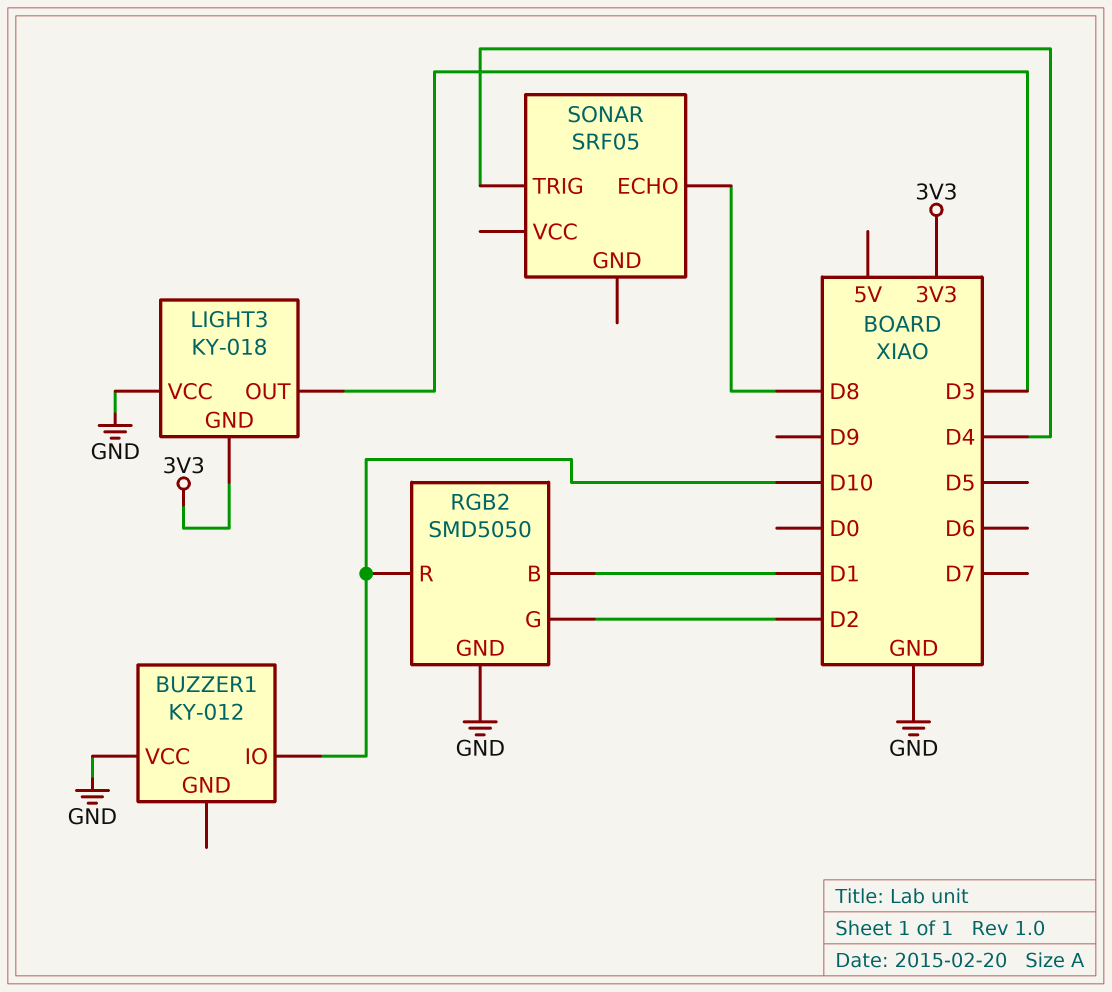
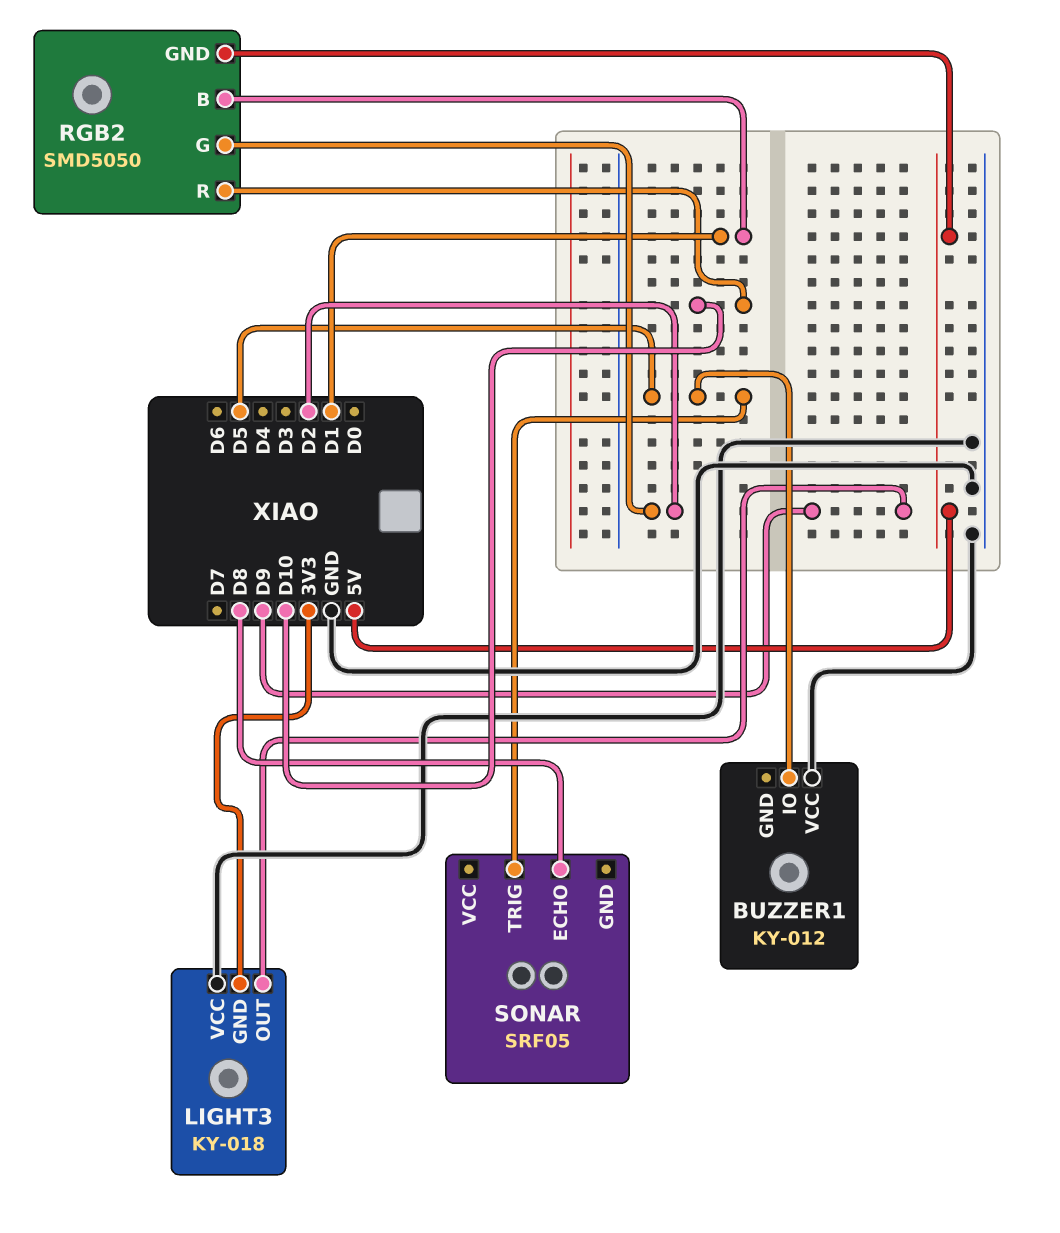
BUZZER1 pin IO: D10 -> D5
LIGHT3 pin OUT: D3 -> D9
RGB2 pin GND: GND -> 5V
SONAR pin TRIG: D4 -> D5

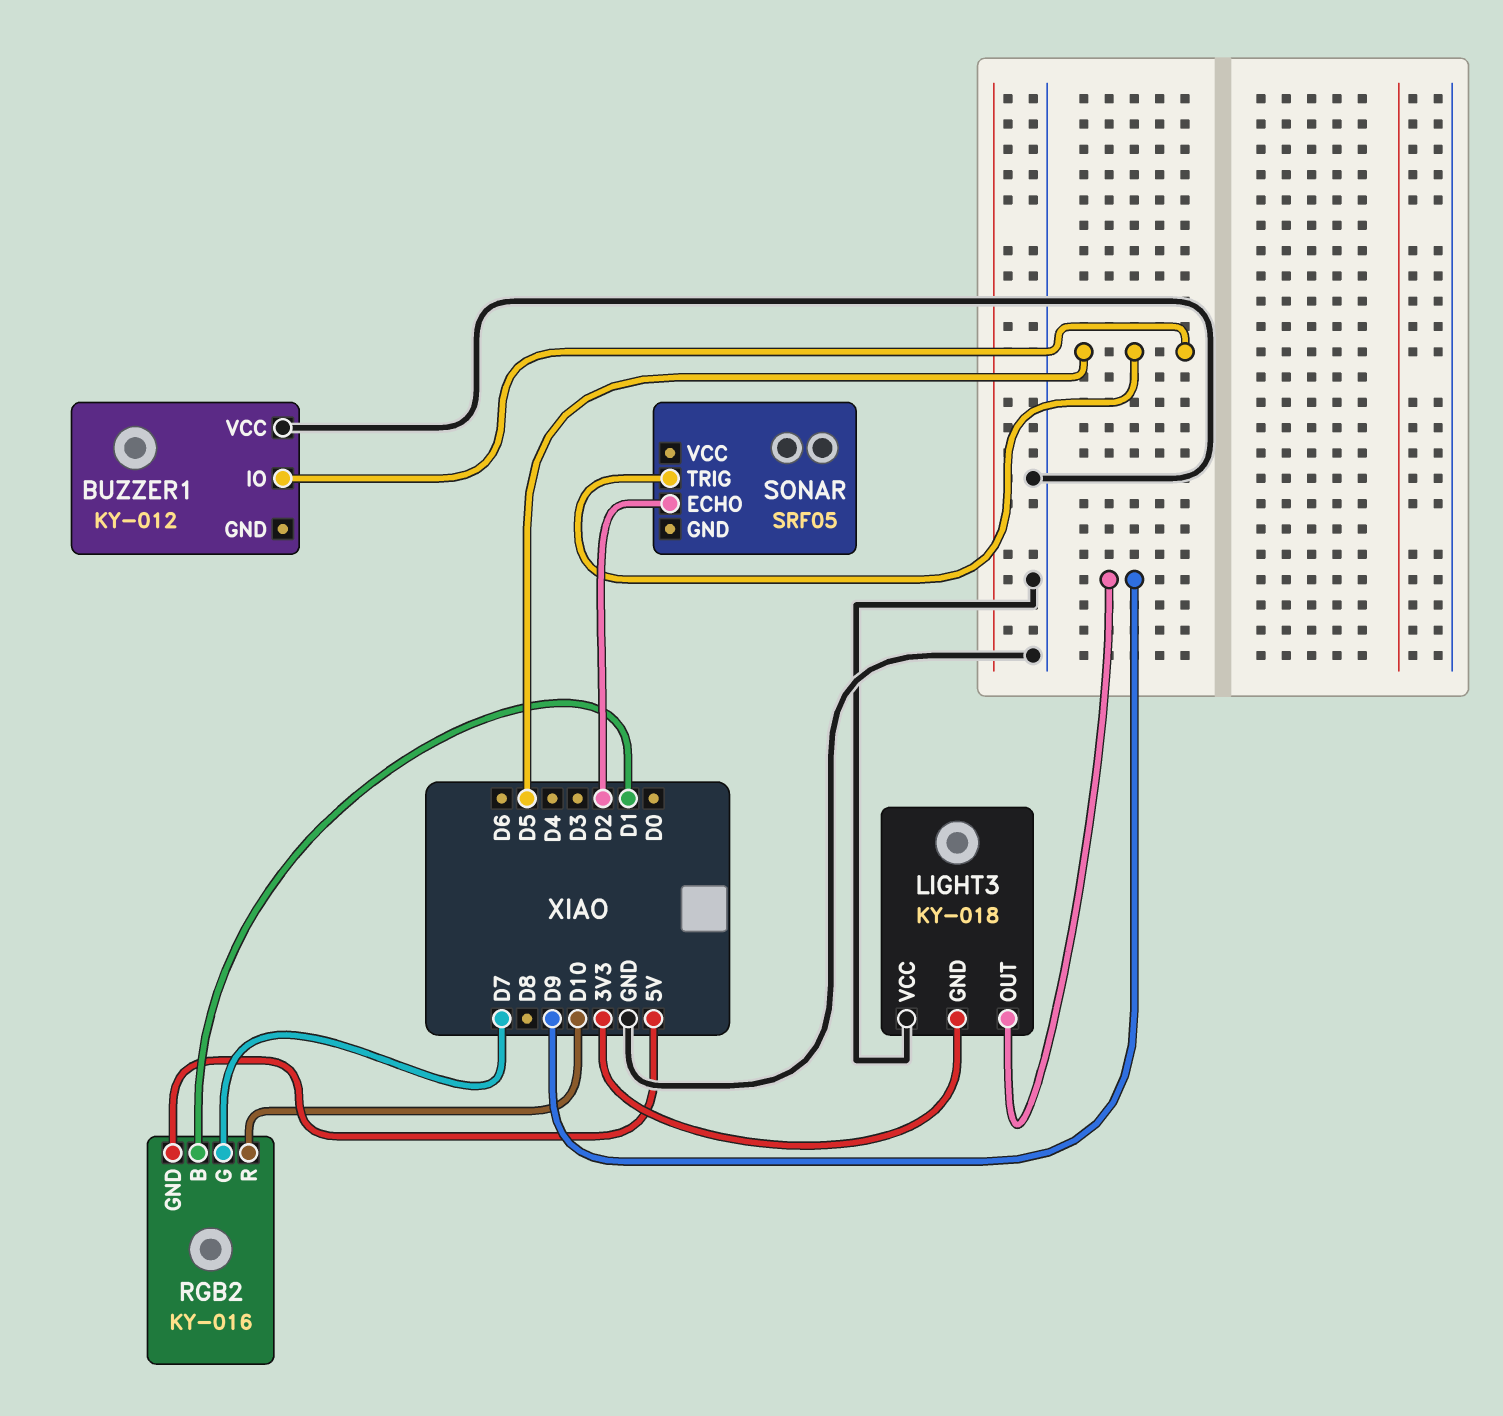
RGB2: SMD5050 -> KY-016
RGB2 pin G: D2 -> D7
SONAR pin ECHO: D8 -> D2

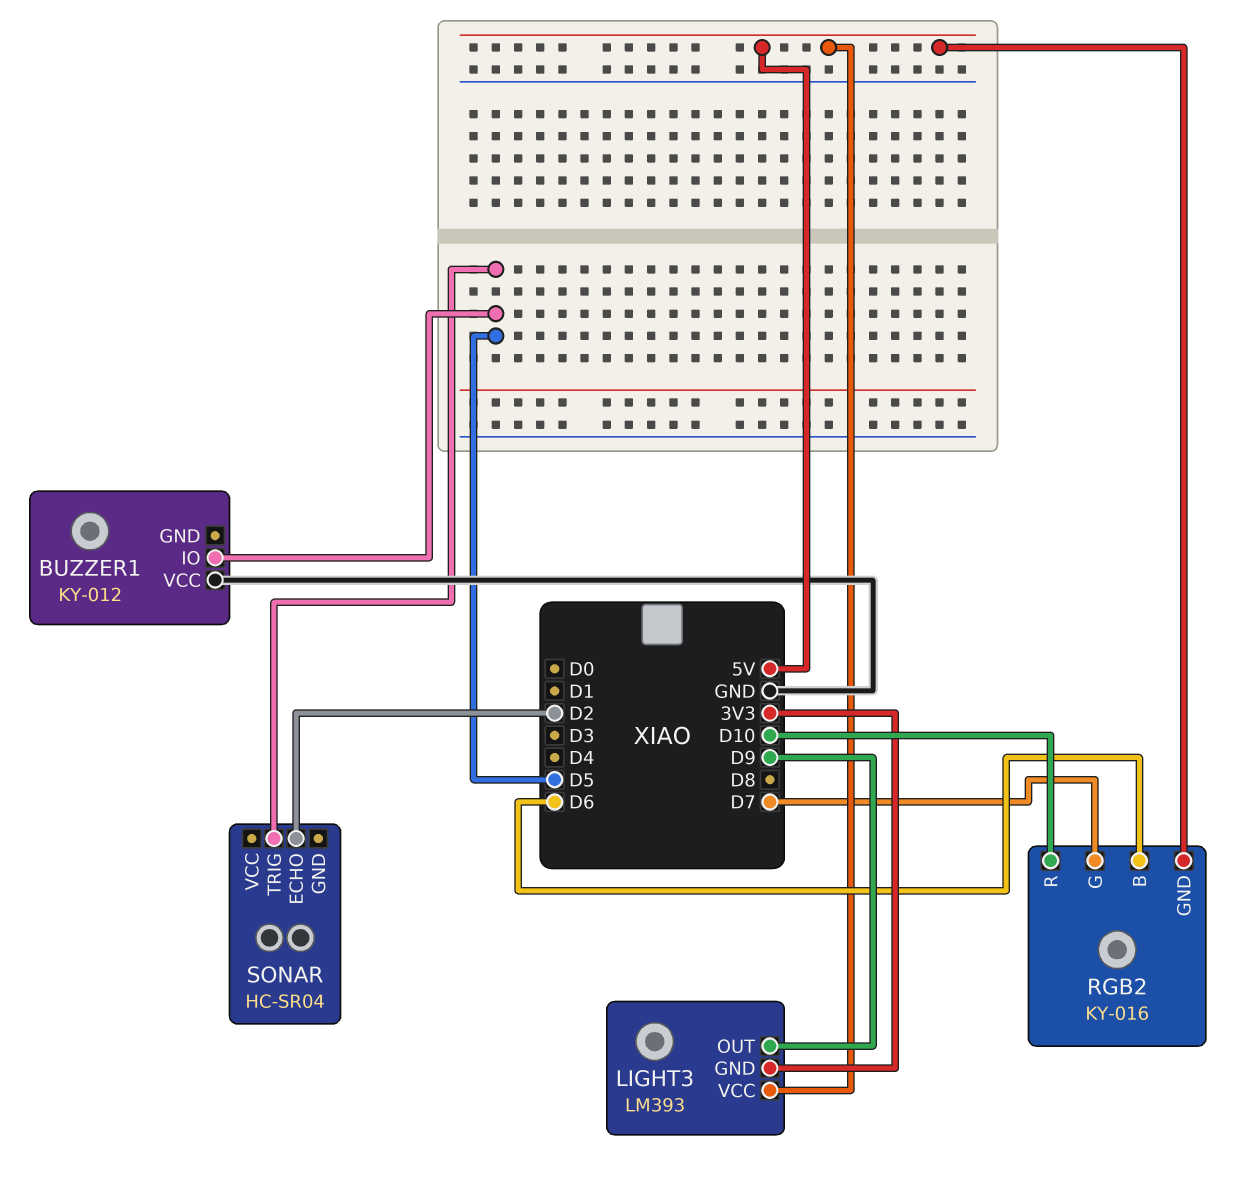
LIGHT3: KY-018 -> LM393
LIGHT3 pin VCC: GND -> 5V
RGB2 pin B: D1 -> D6
SONAR: SRF05 -> HC-SR04

